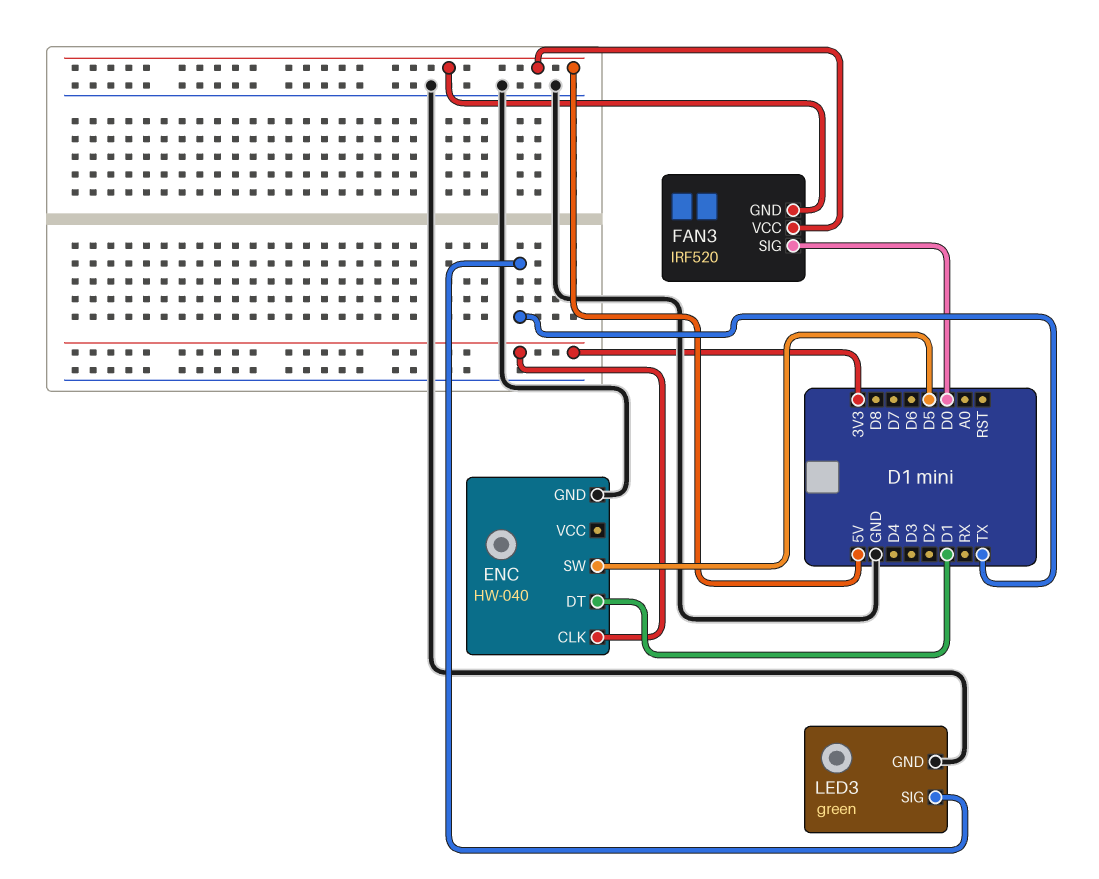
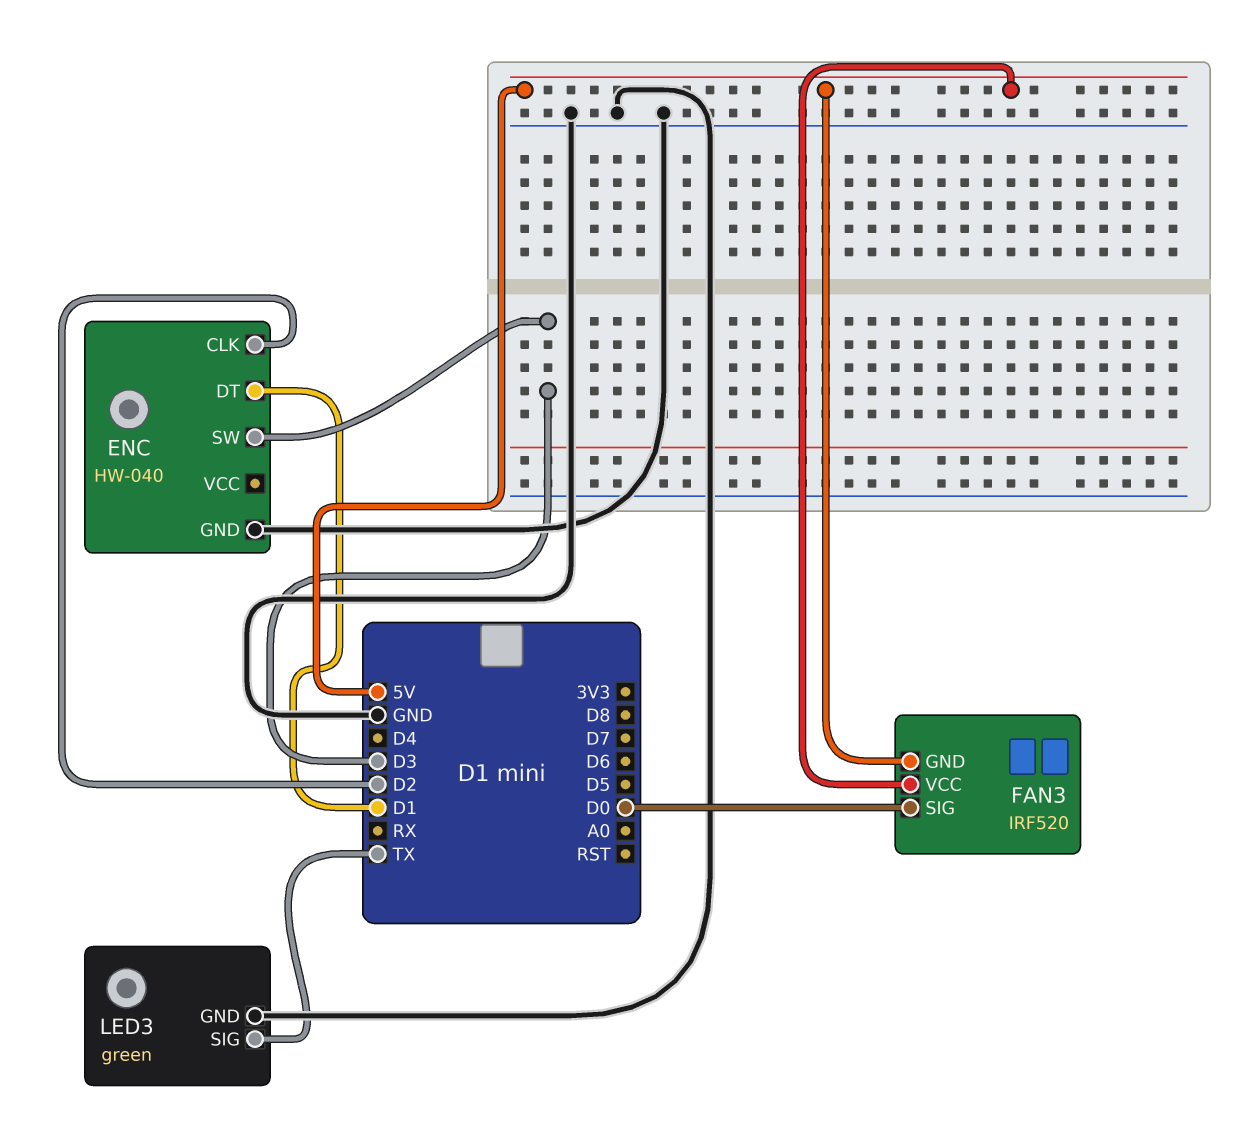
ENC pin CLK: 3V3 -> D2
ENC pin SW: D5 -> D3

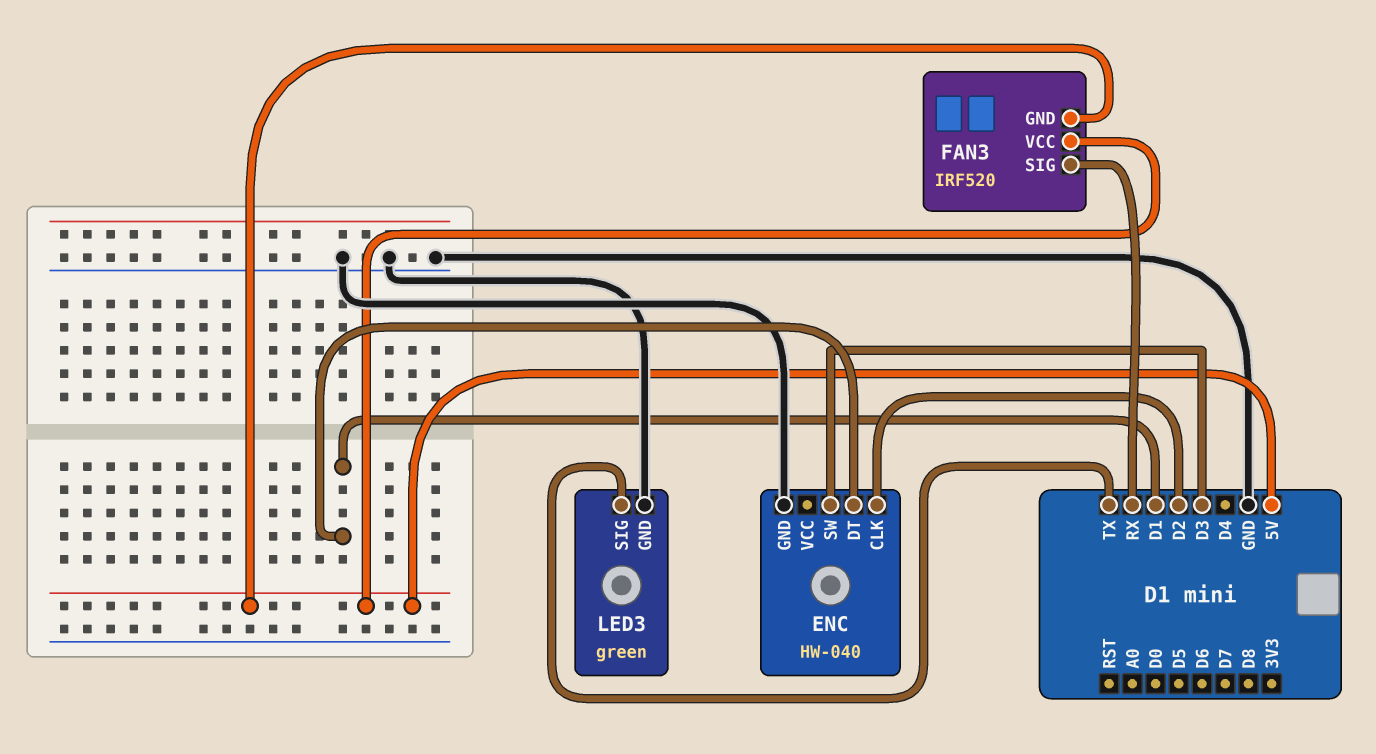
FAN3 pin SIG: D0 -> RX

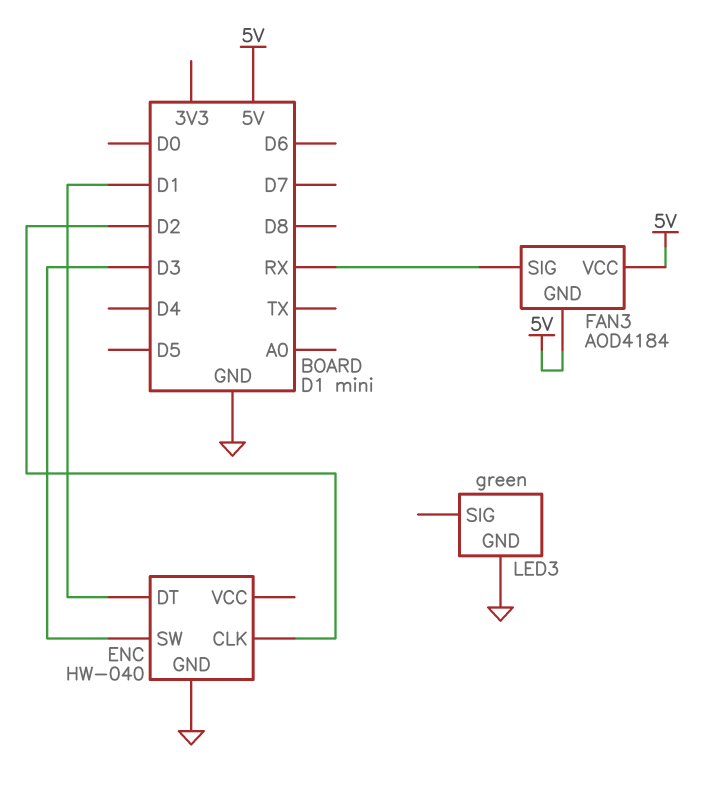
FAN3: IRF520 -> AOD4184
LED3 pin SIG: TX -> none

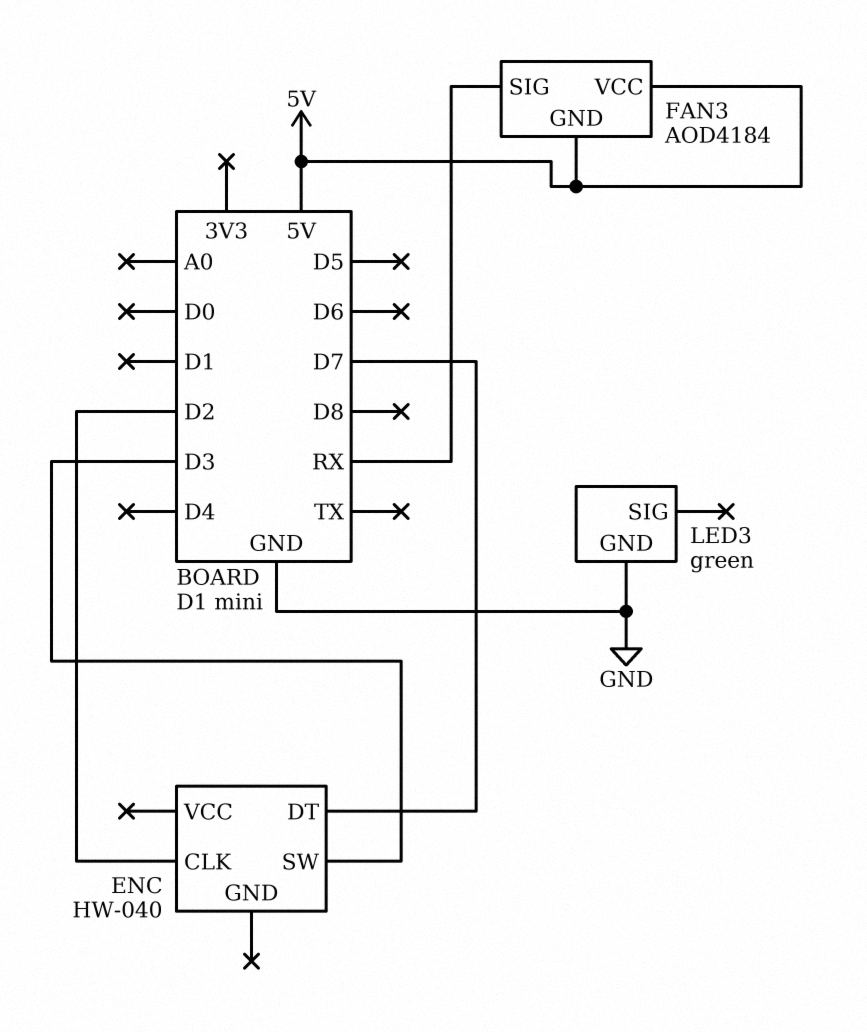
ENC pin DT: D1 -> D7
ENC pin GND: GND -> none

